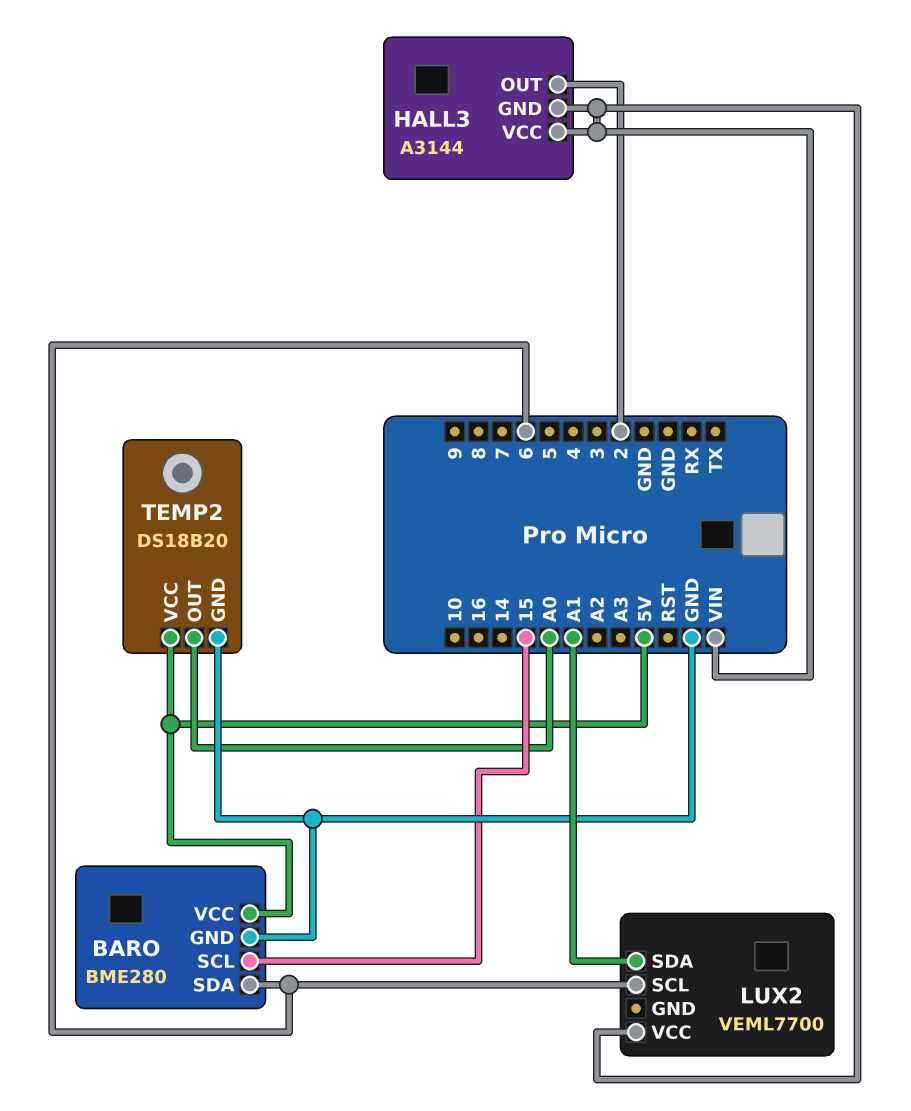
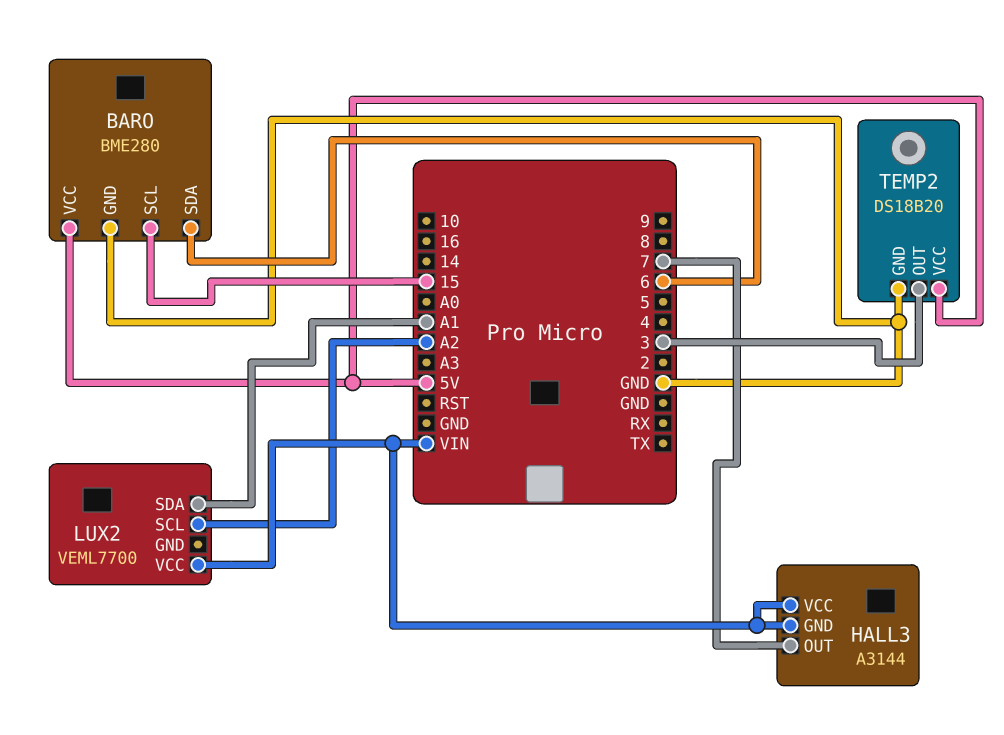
HALL3 pin OUT: 2 -> 7
LUX2 pin SCL: 6 -> A2
TEMP2 pin OUT: A0 -> 3

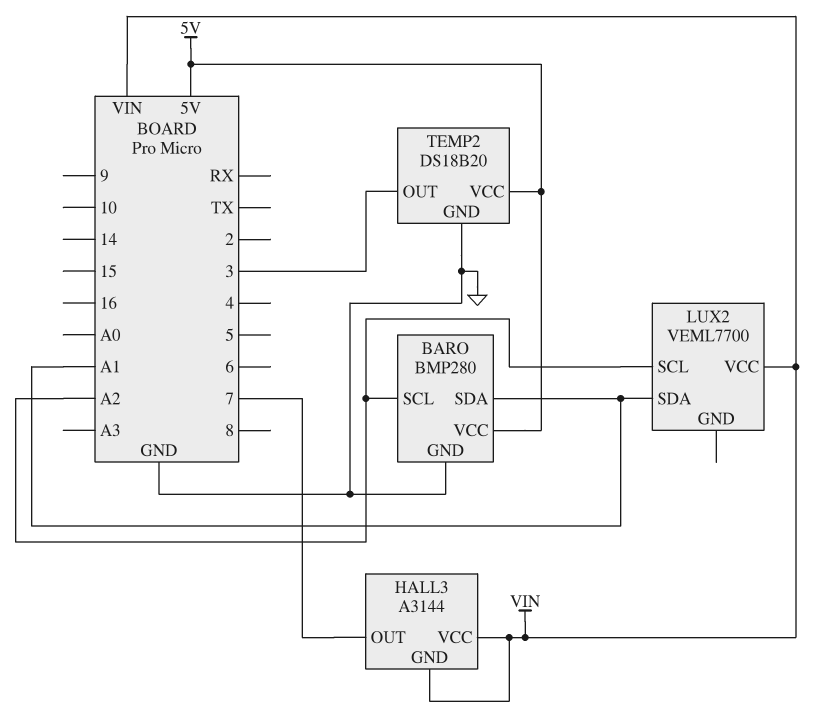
BARO: BME280 -> BMP280
BARO pin SCL: 15 -> A2
BARO pin SDA: 6 -> A1

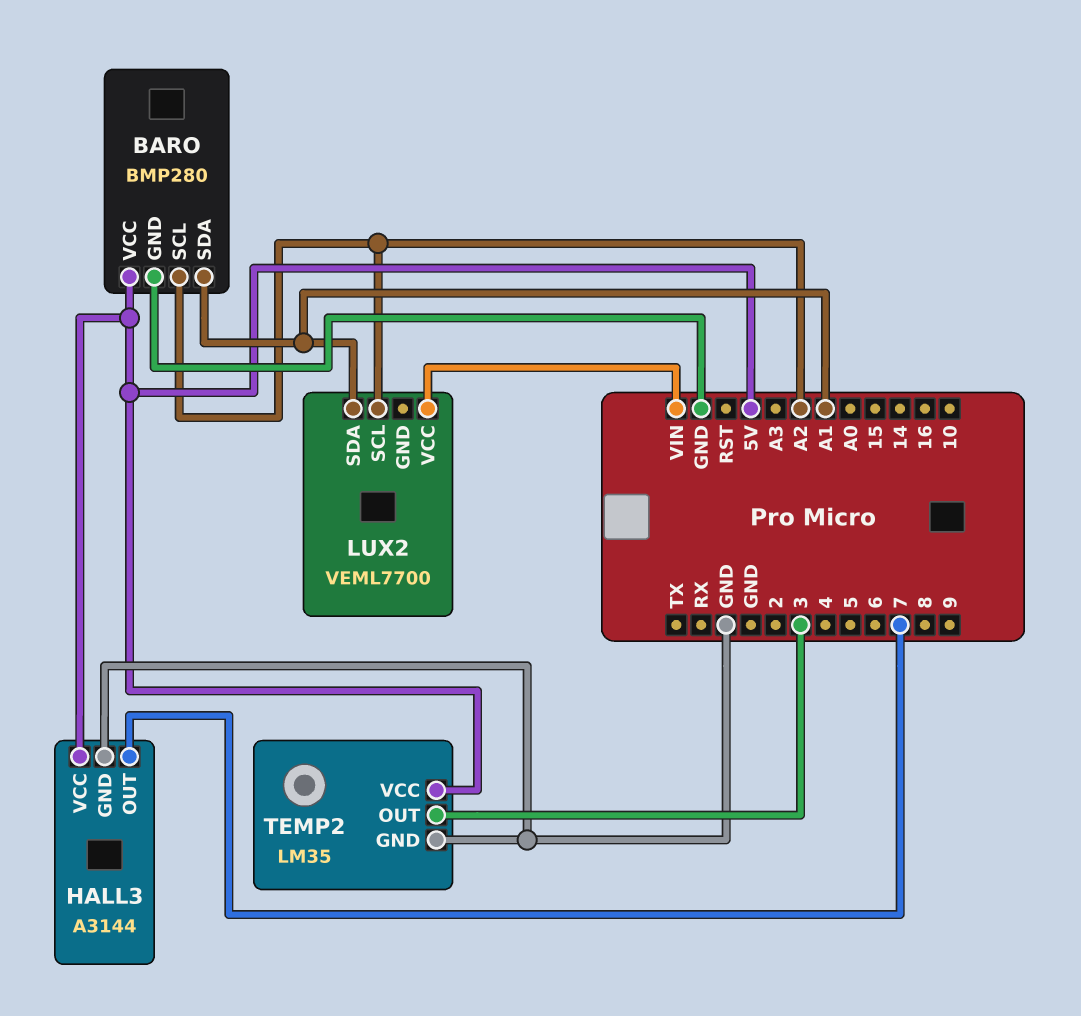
HALL3 pin GND: VIN -> GND
HALL3 pin VCC: VIN -> 5V
TEMP2: DS18B20 -> LM35

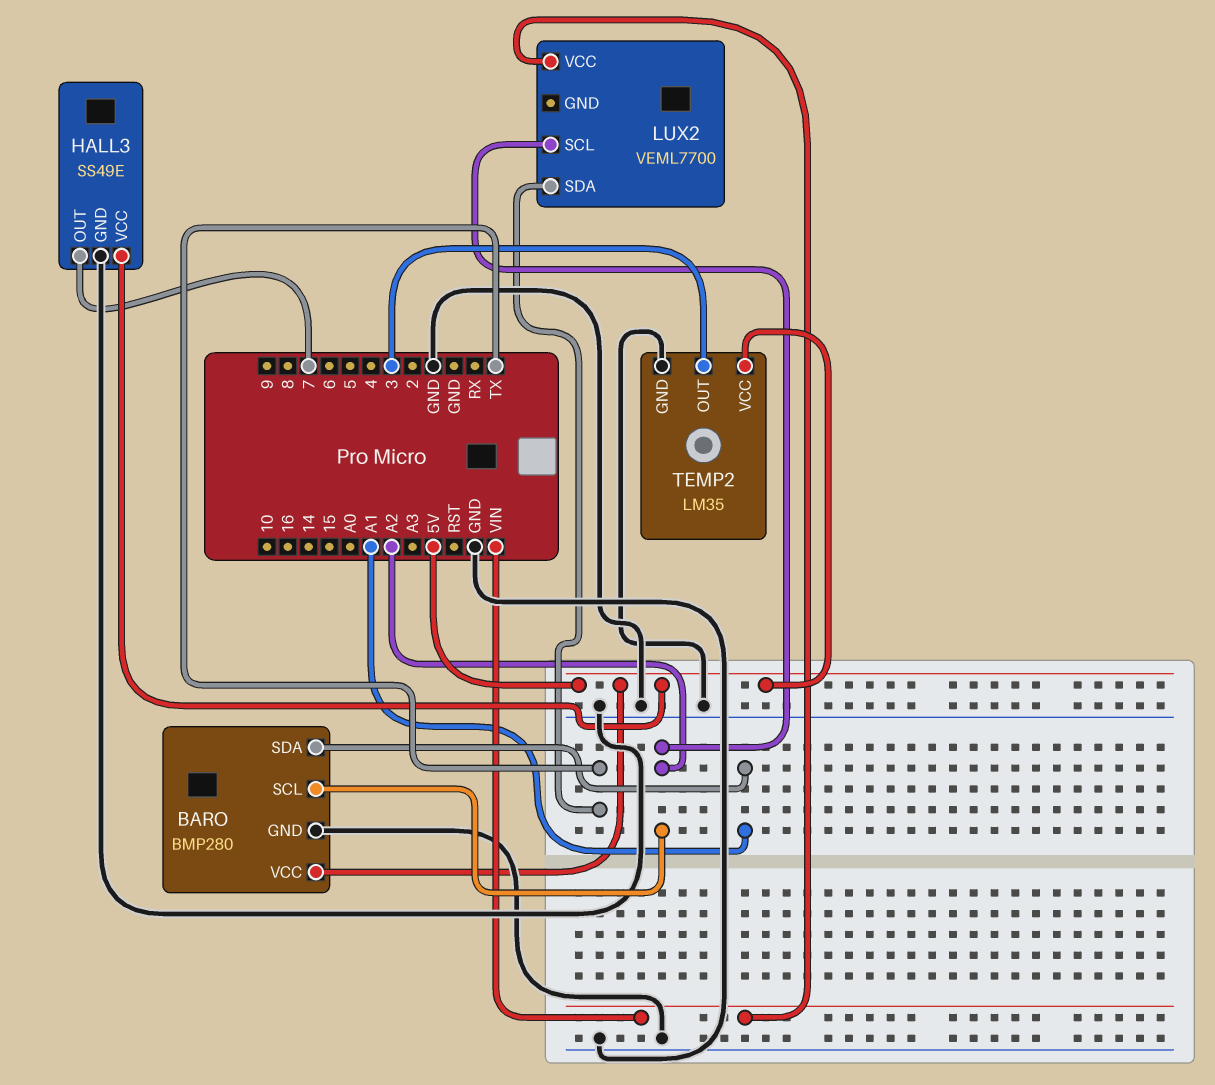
HALL3: A3144 -> SS49E
LUX2 pin SDA: A1 -> TX

